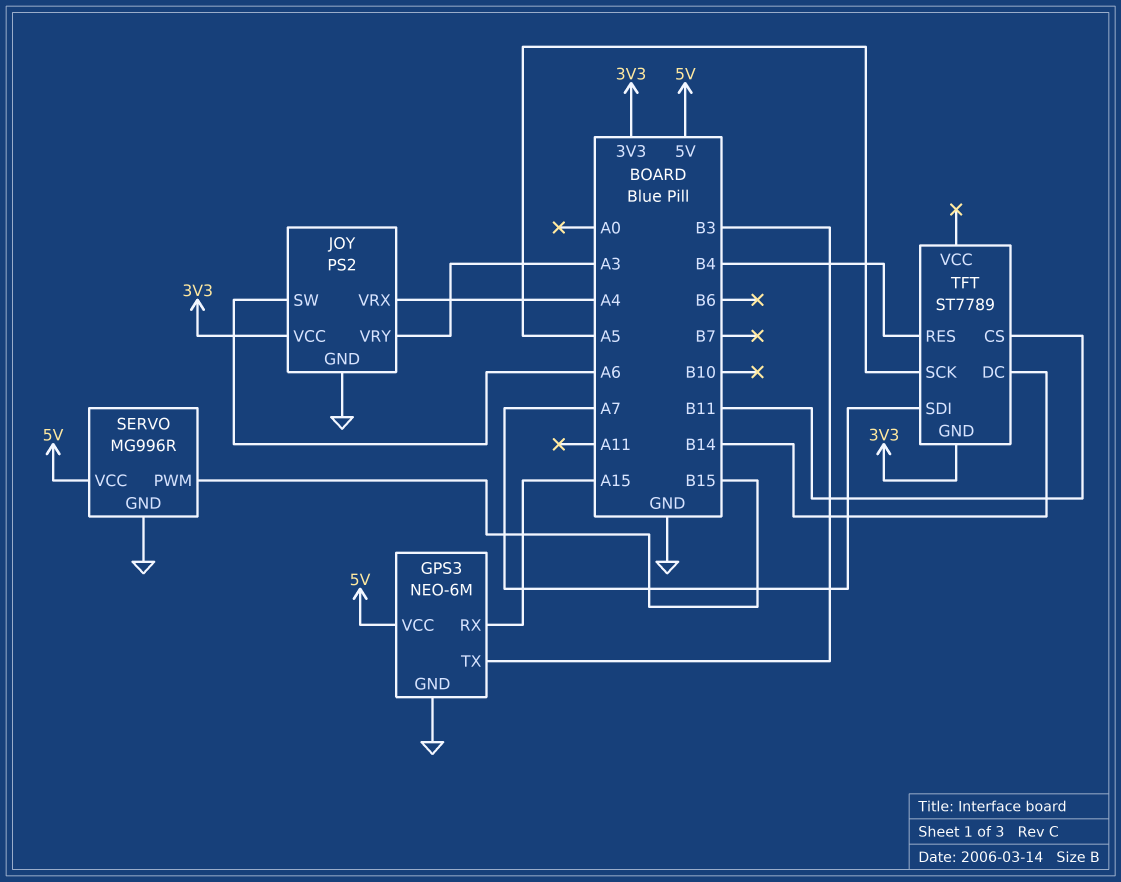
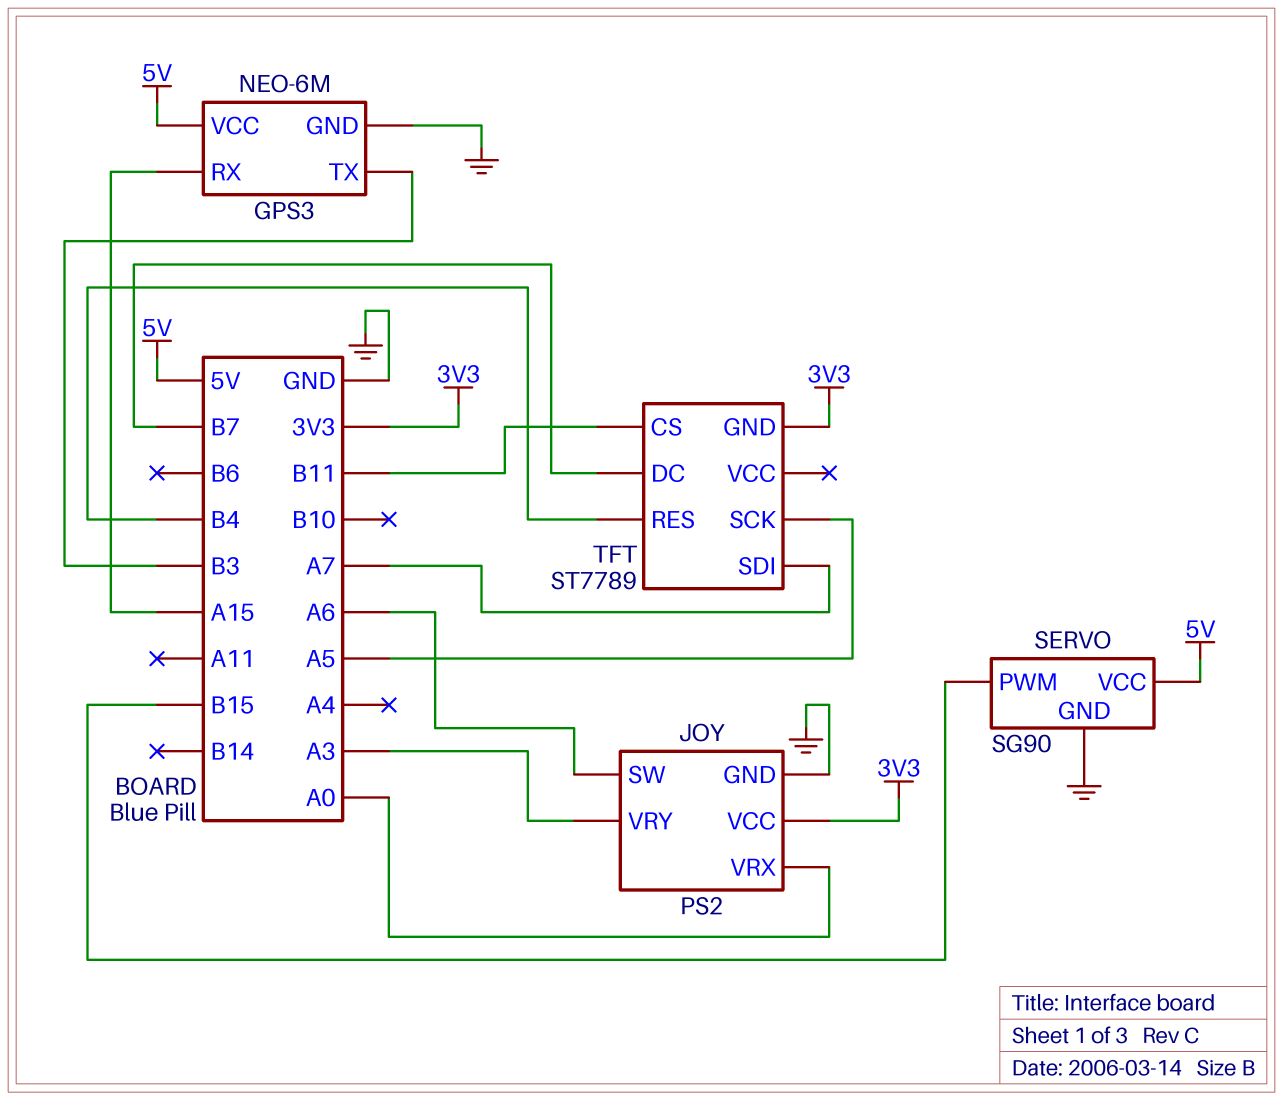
JOY pin VRX: A4 -> A0
SERVO: MG996R -> SG90
TFT pin DC: B14 -> B7

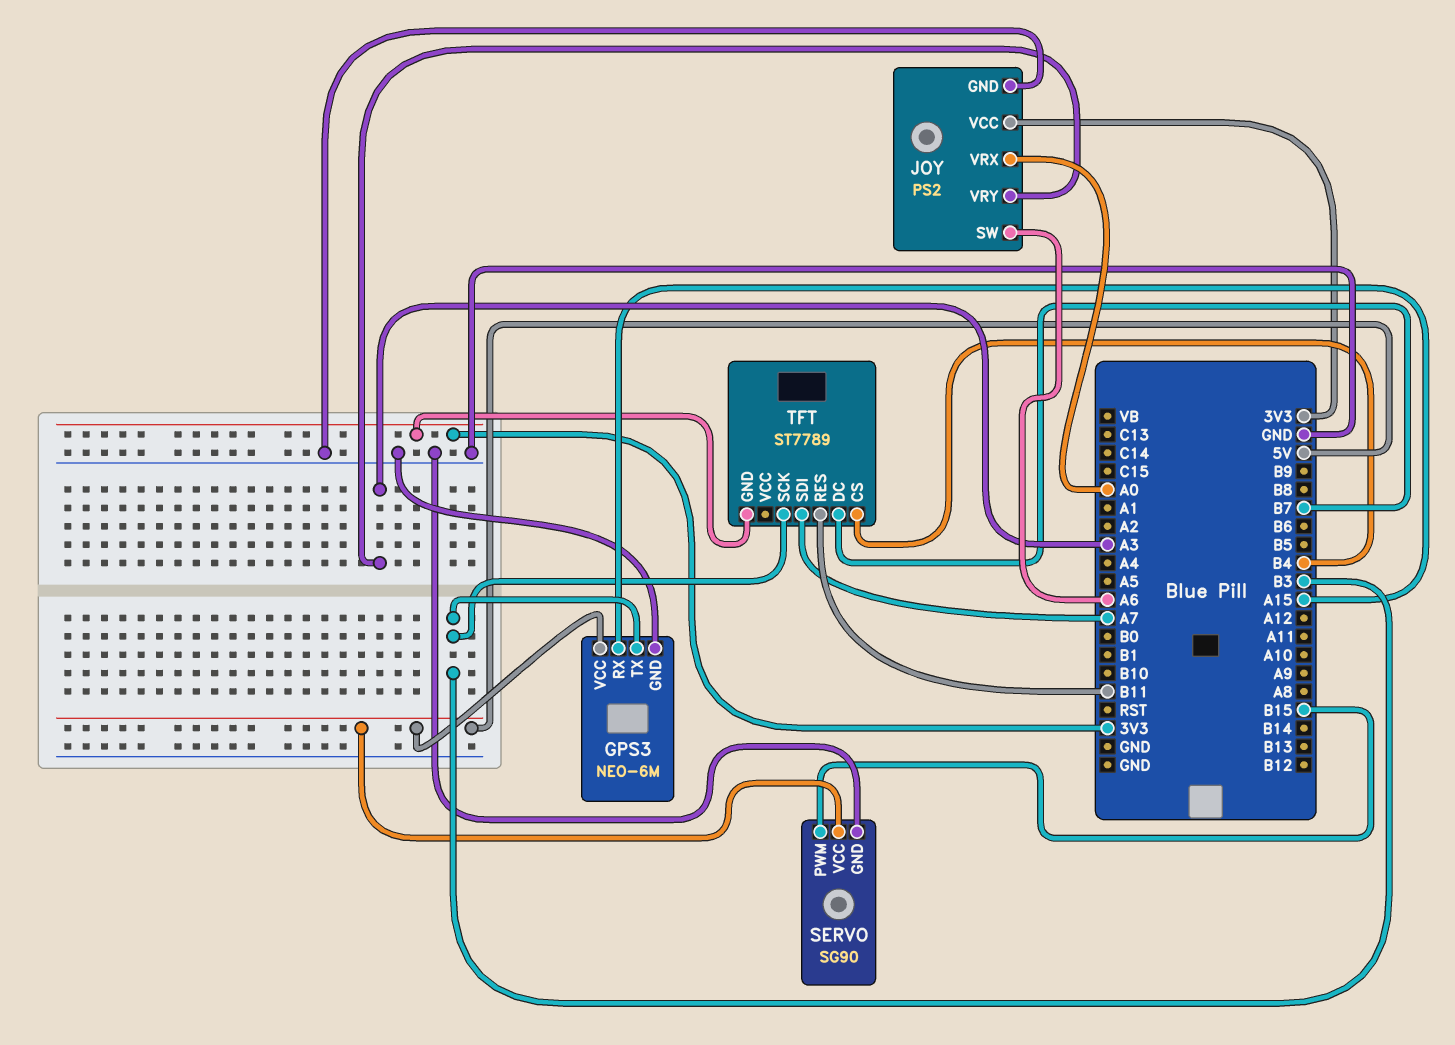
TFT pin CS: B11 -> B4
TFT pin RES: B4 -> B11
TFT pin SCK: A5 -> B3

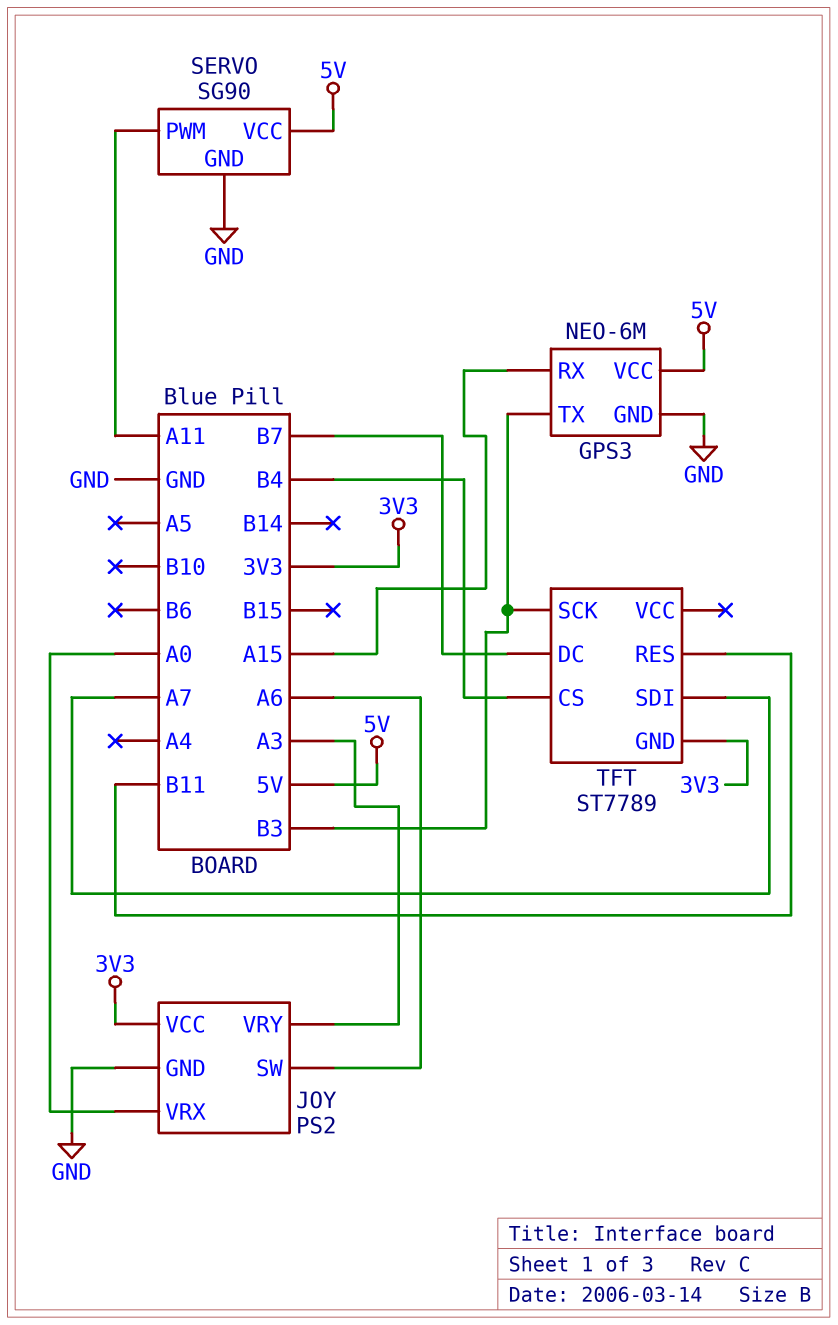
SERVO pin PWM: B15 -> A11

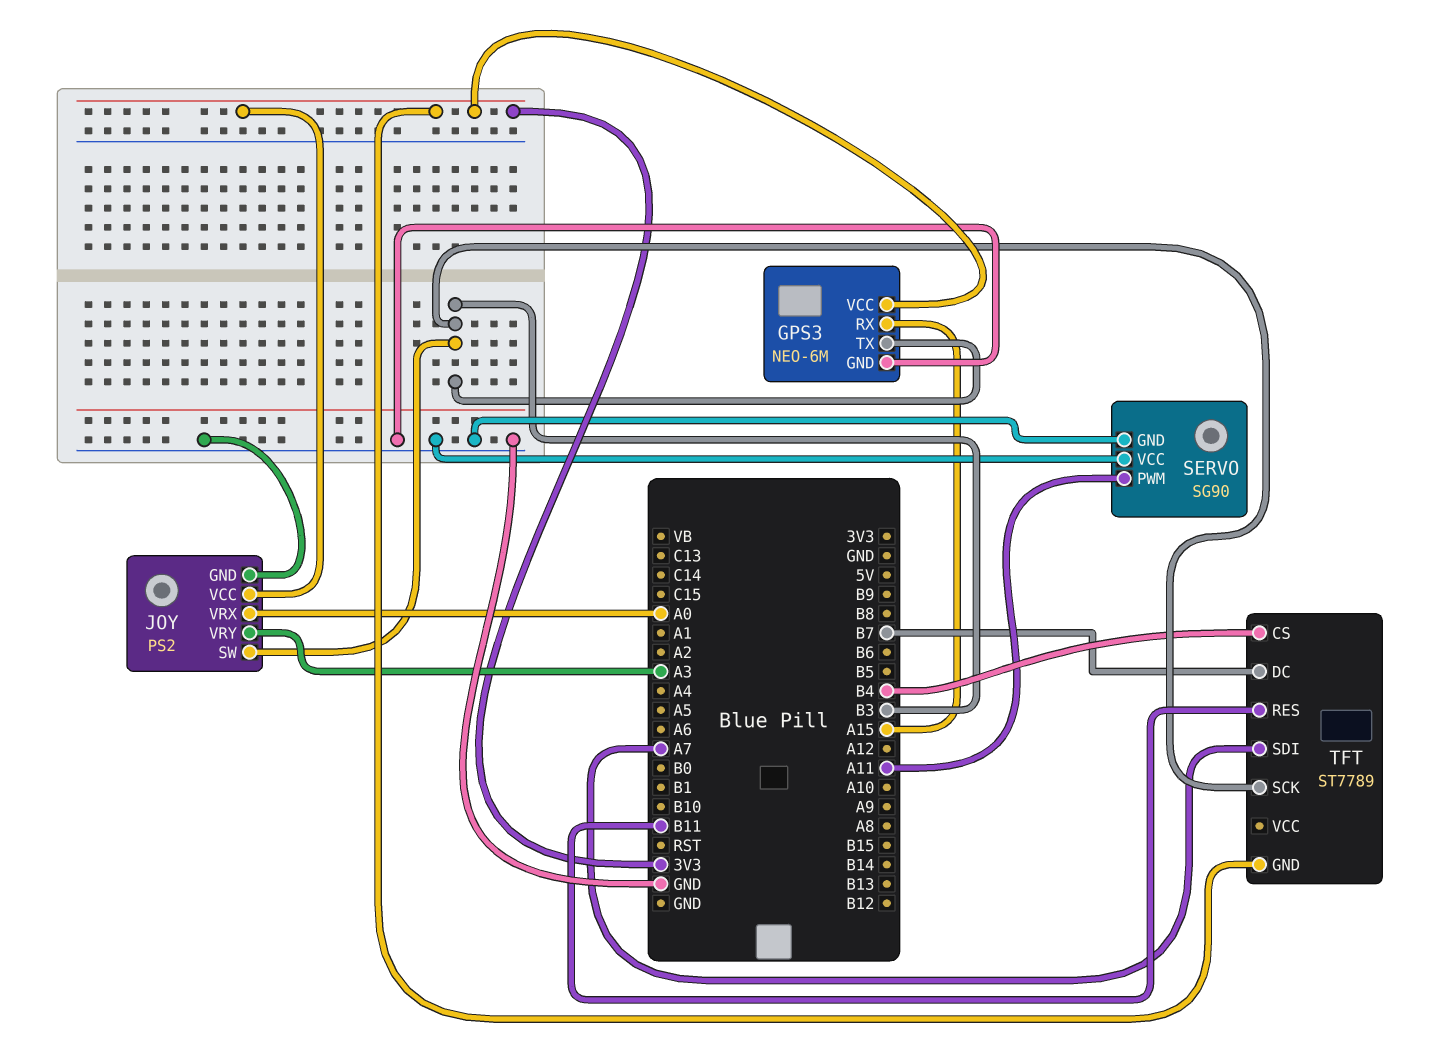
GPS3 pin VCC: 5V -> 3V3
JOY pin SW: A6 -> B3
SERVO pin VCC: 5V -> GND

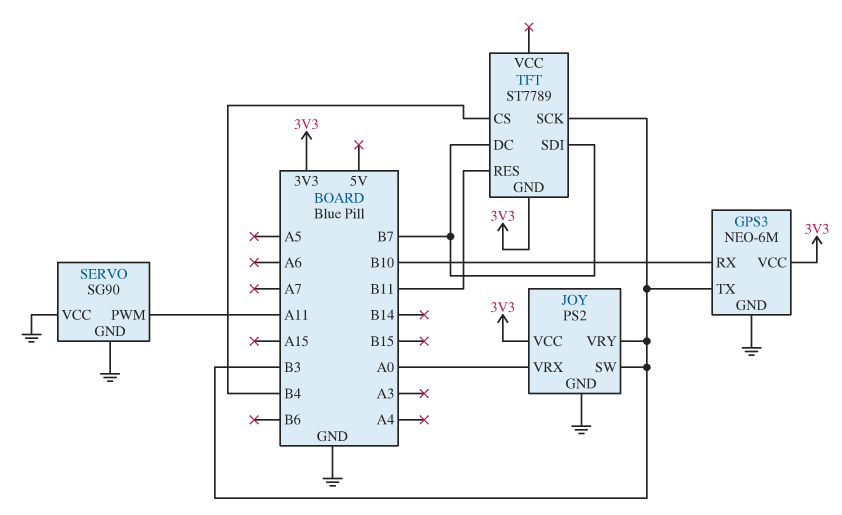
GPS3 pin RX: A15 -> B10
JOY pin VRY: A3 -> B3
TFT pin SDI: A7 -> B7

